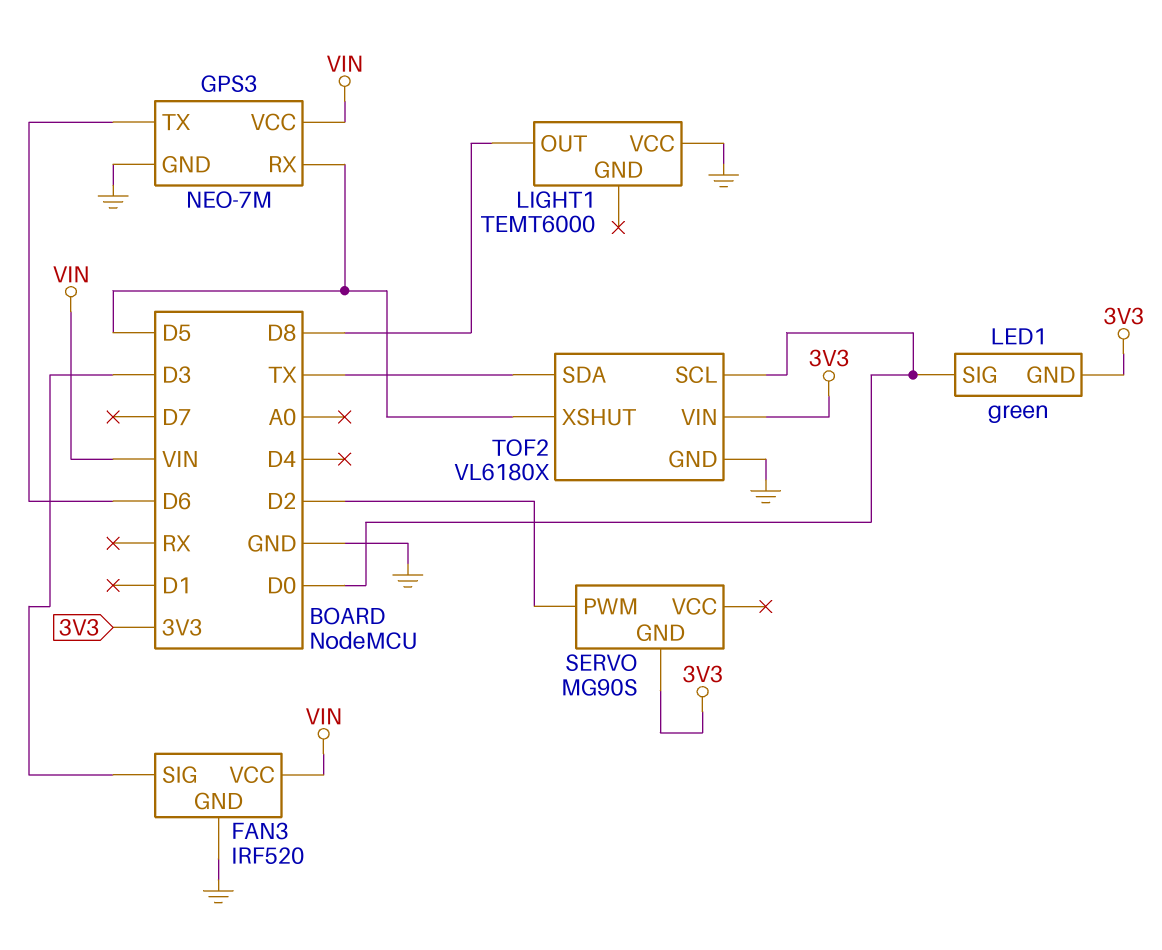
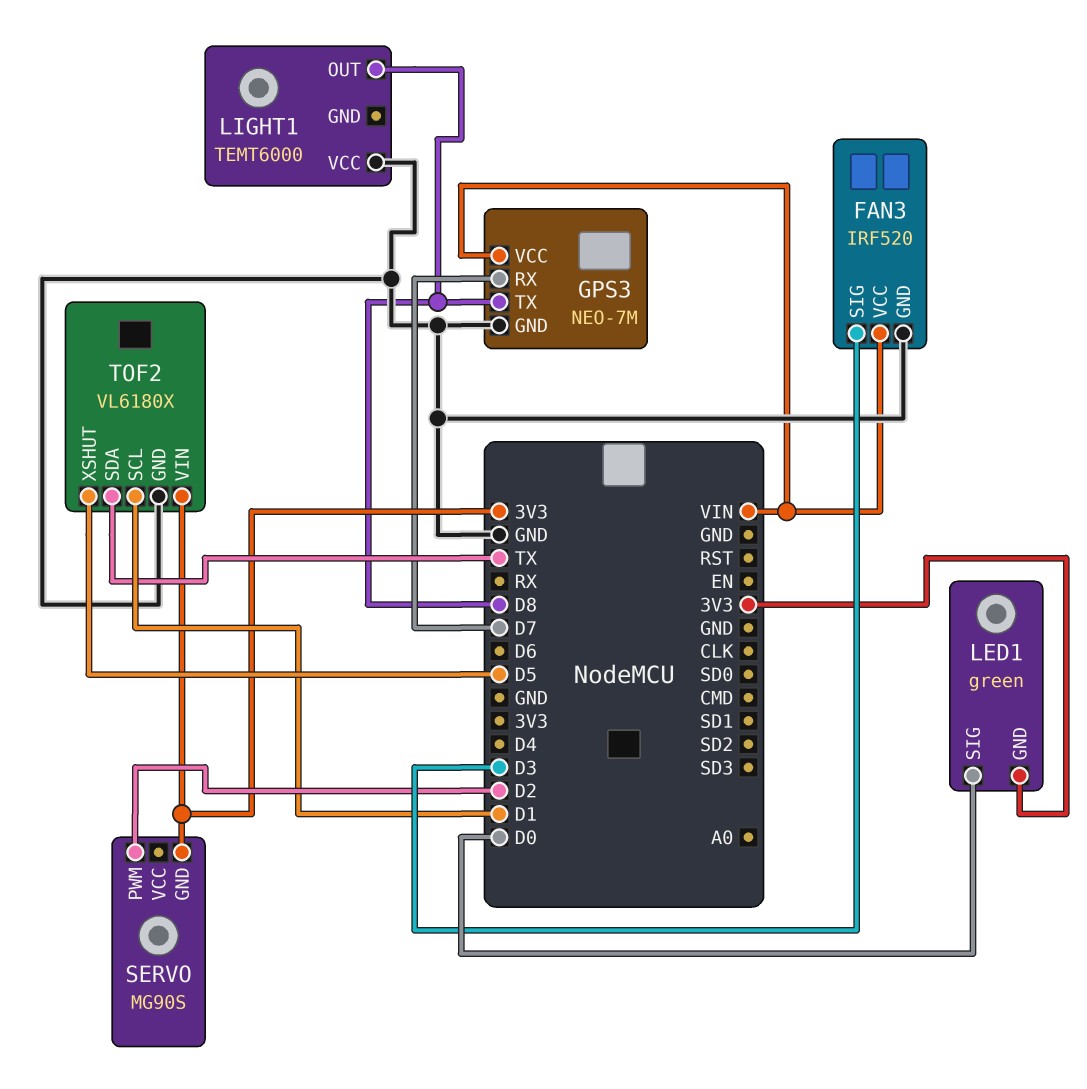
GPS3 pin RX: D5 -> D7
GPS3 pin TX: D6 -> D8
TOF2 pin SCL: D0 -> D1

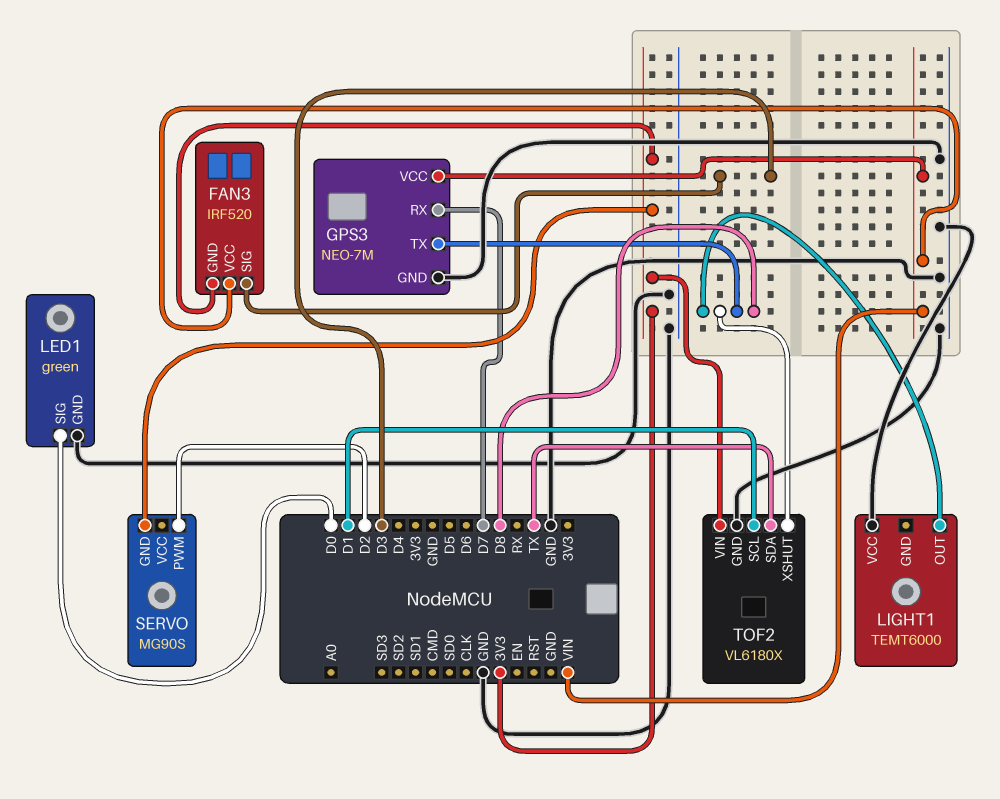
FAN3 pin GND: GND -> 3V3
LED1 pin GND: 3V3 -> GND
TOF2 pin XSHUT: D5 -> D8

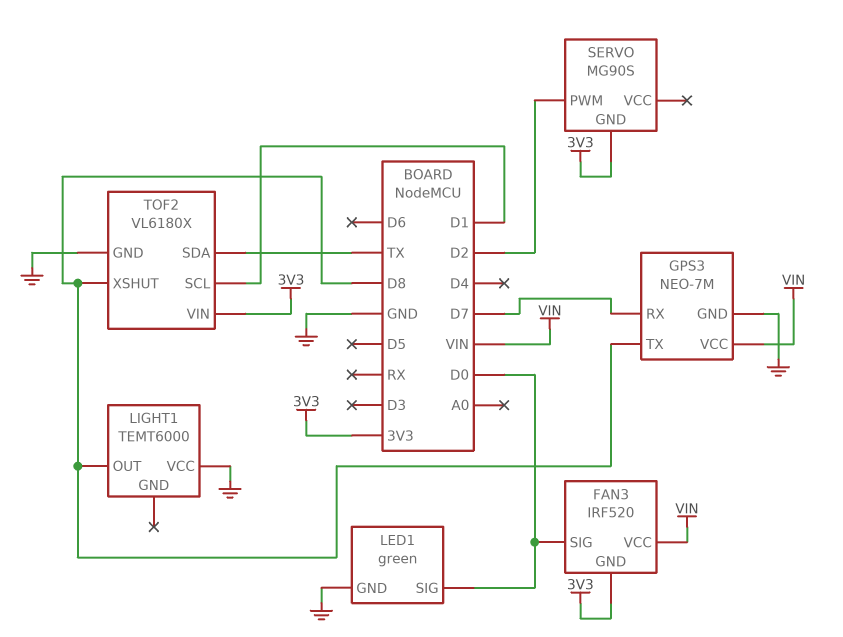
FAN3 pin SIG: D3 -> D0

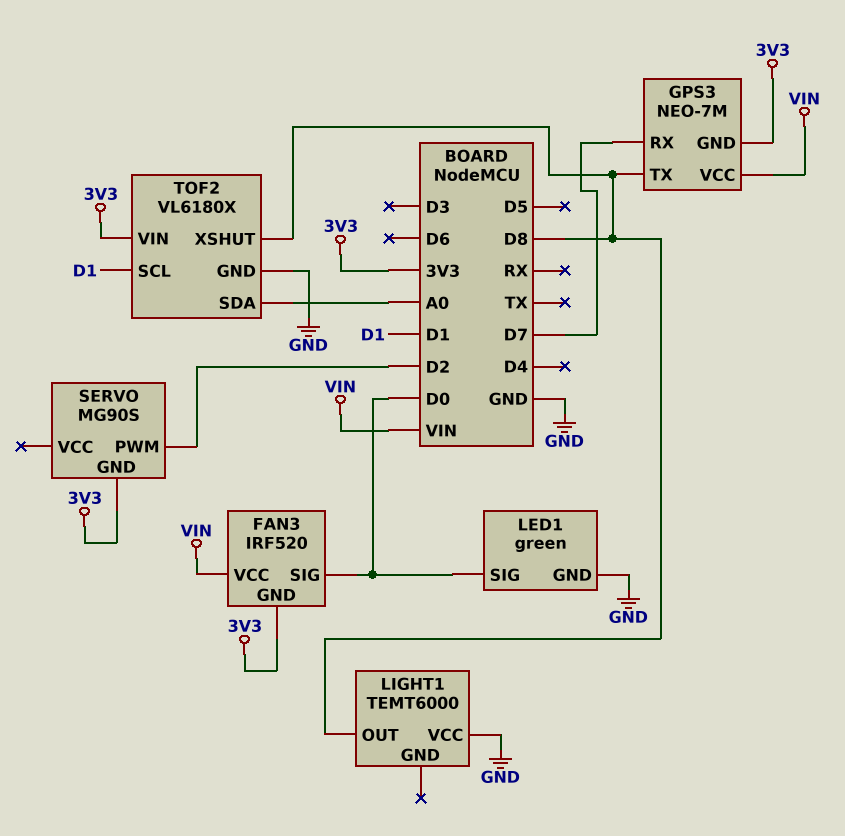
GPS3 pin GND: GND -> 3V3
TOF2 pin SDA: TX -> A0

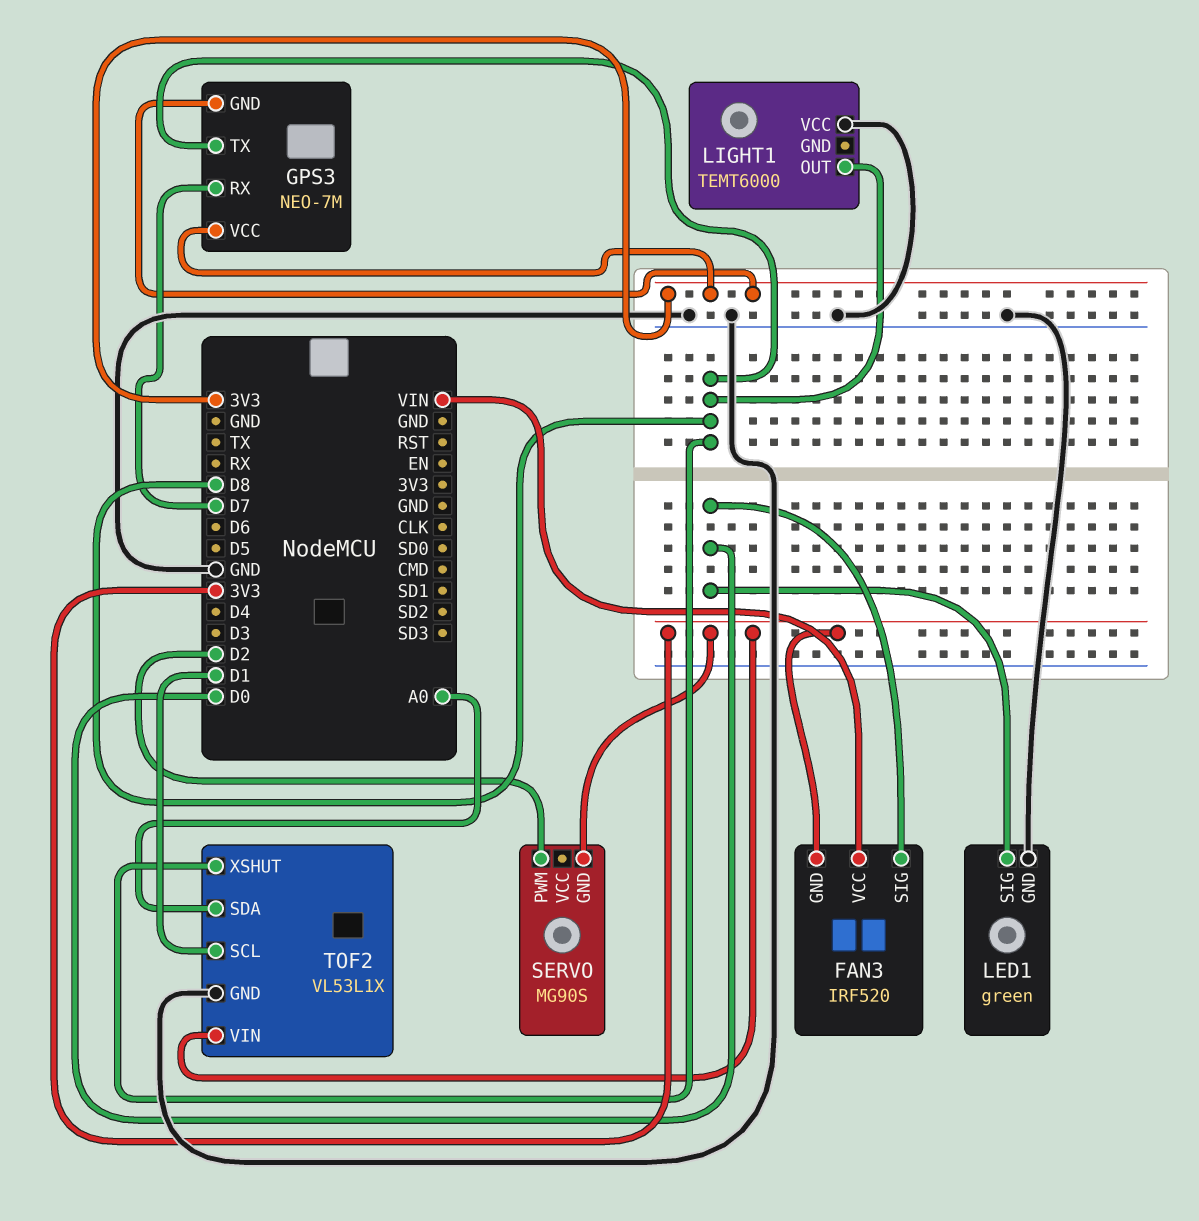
GPS3 pin VCC: VIN -> 3V3
TOF2: VL6180X -> VL53L1X

